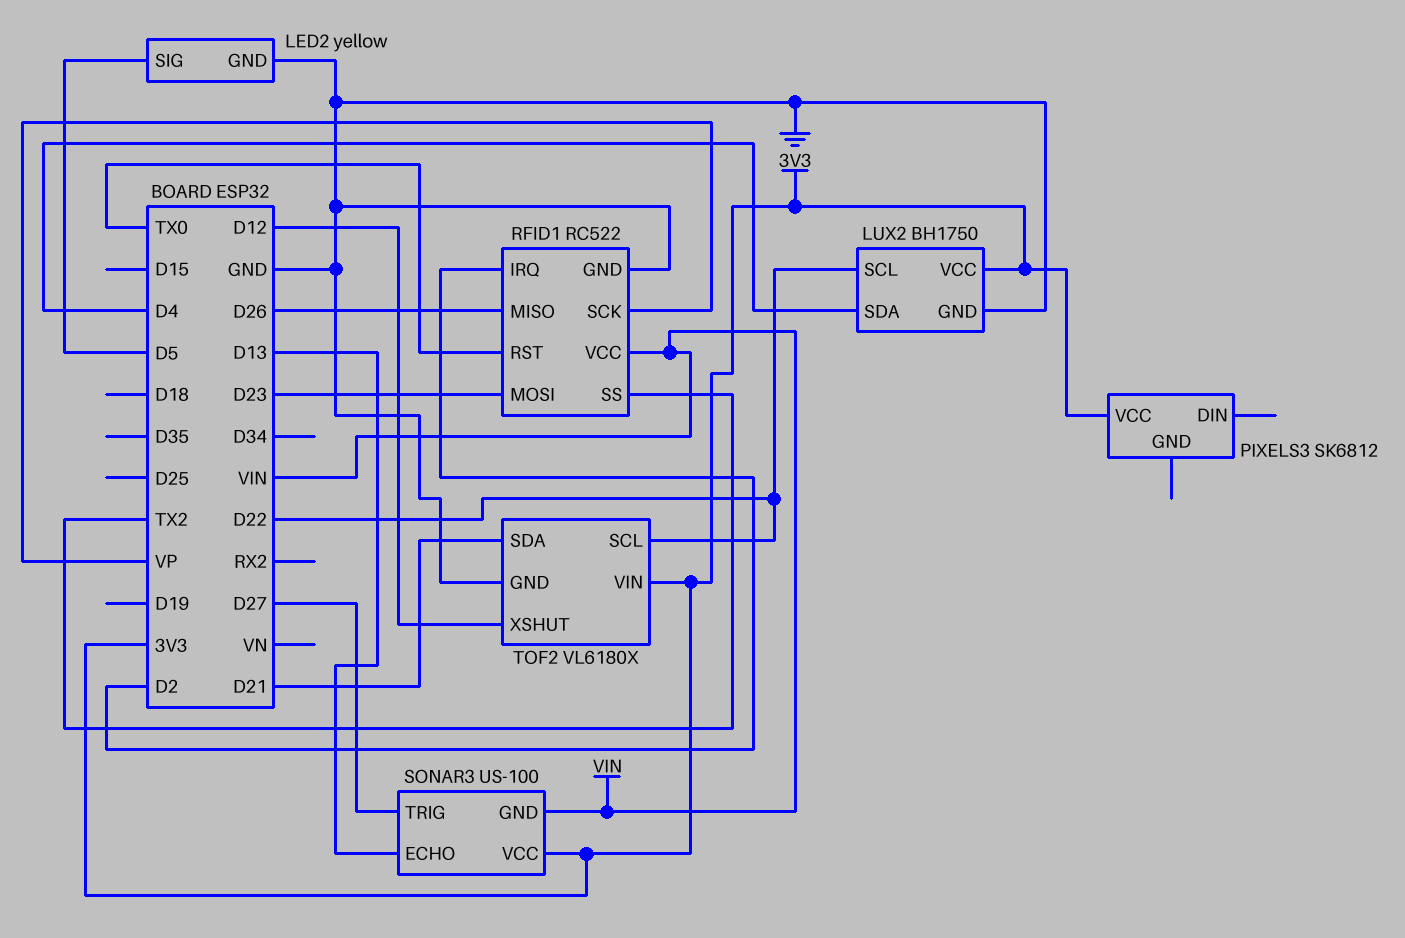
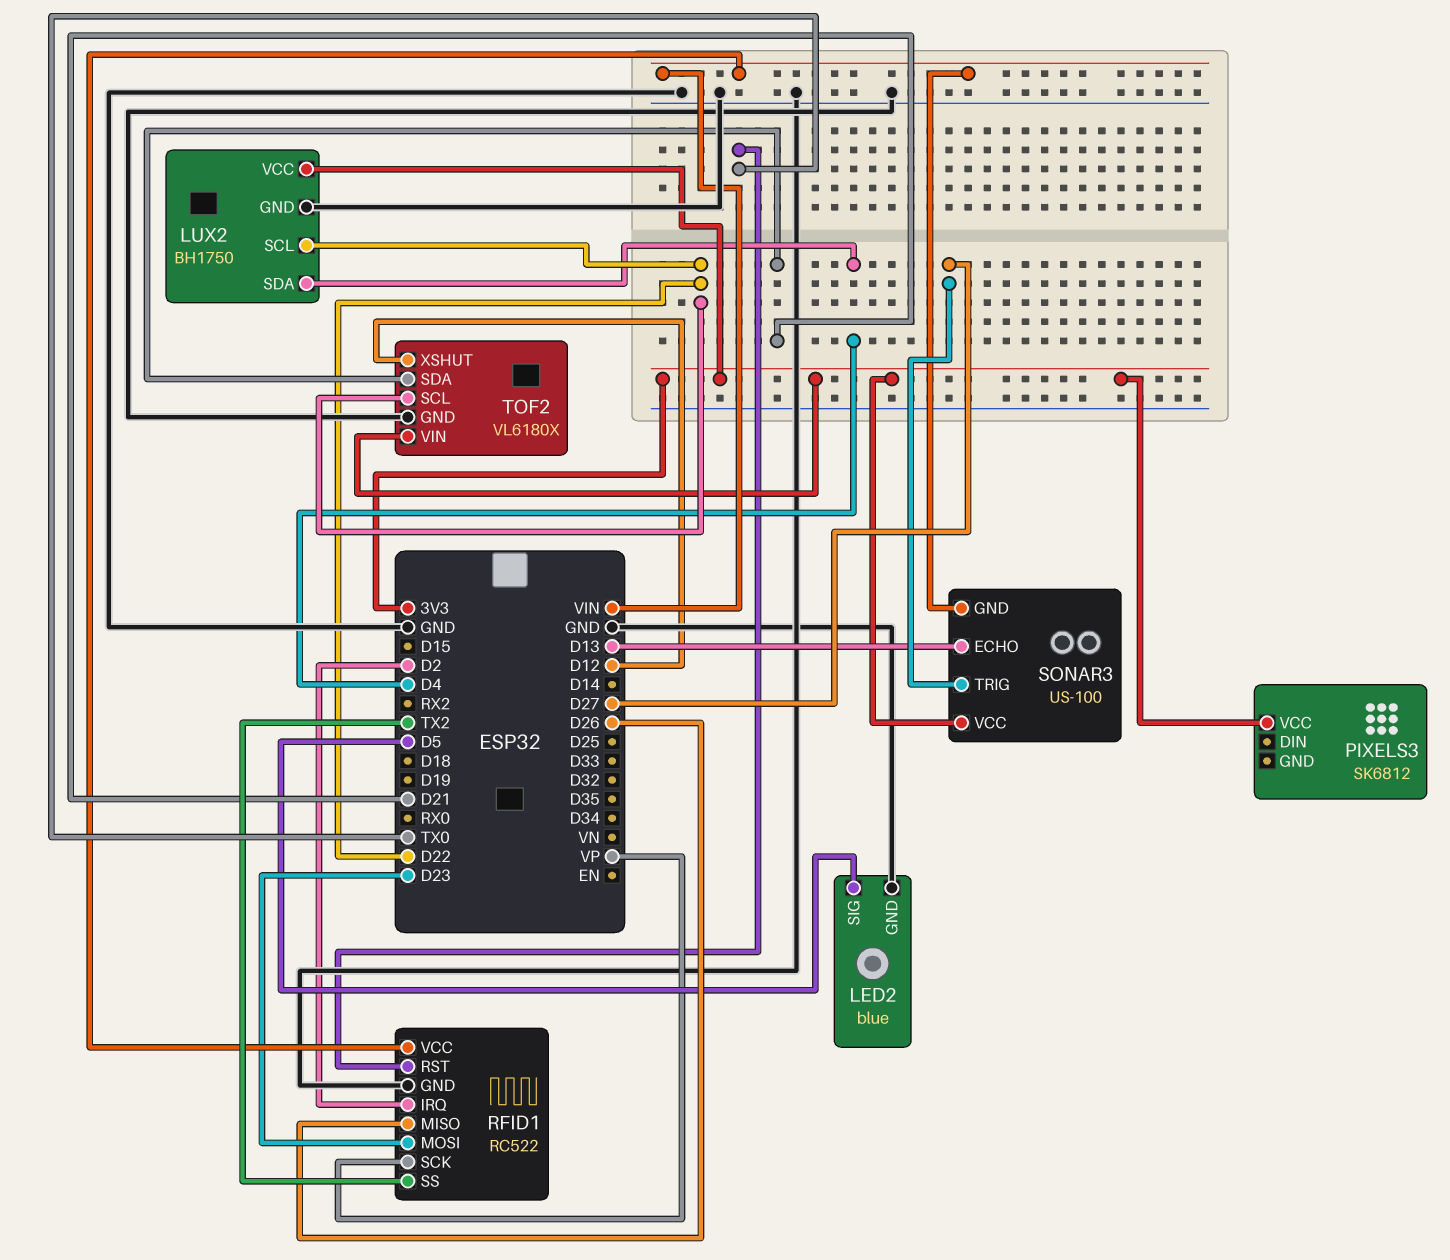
LED2: yellow -> blue

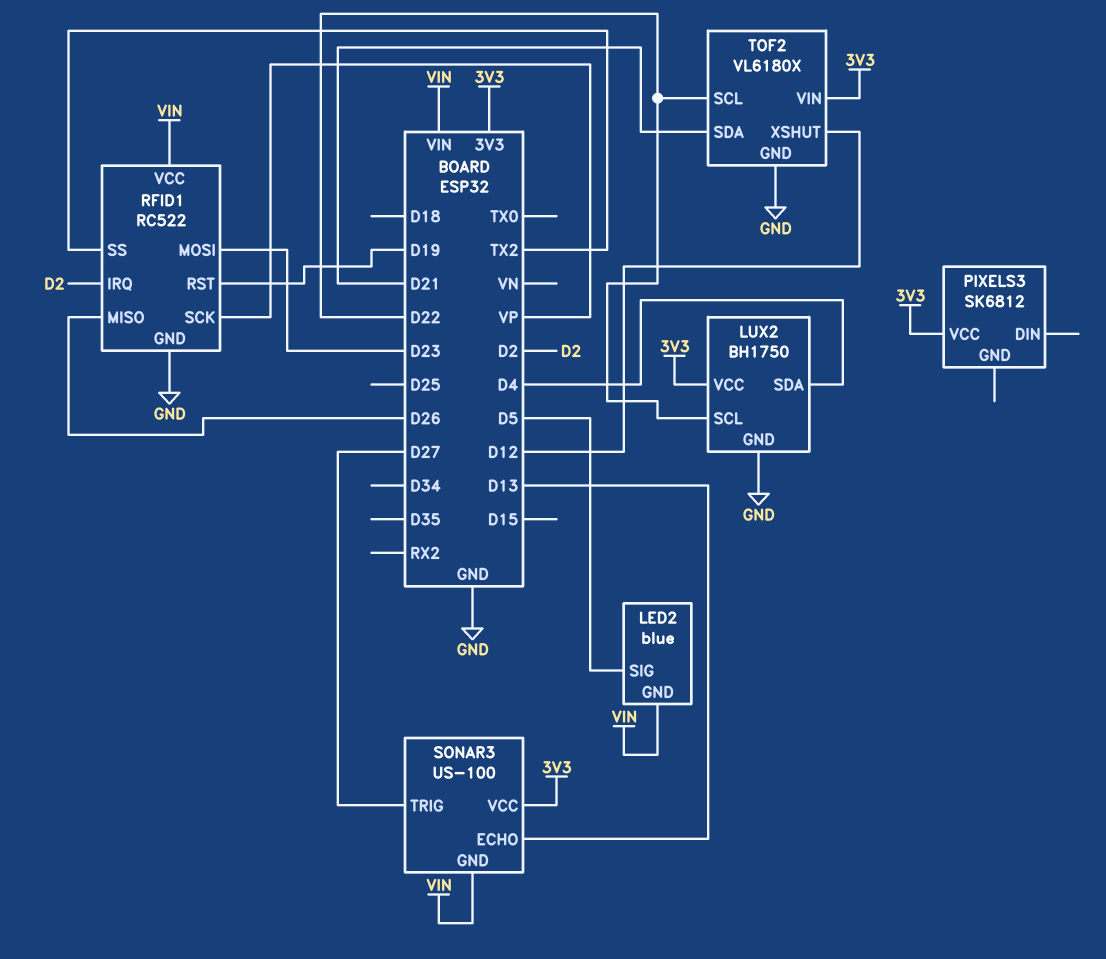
LED2 pin GND: GND -> VIN
RFID1 pin RST: TX0 -> D19

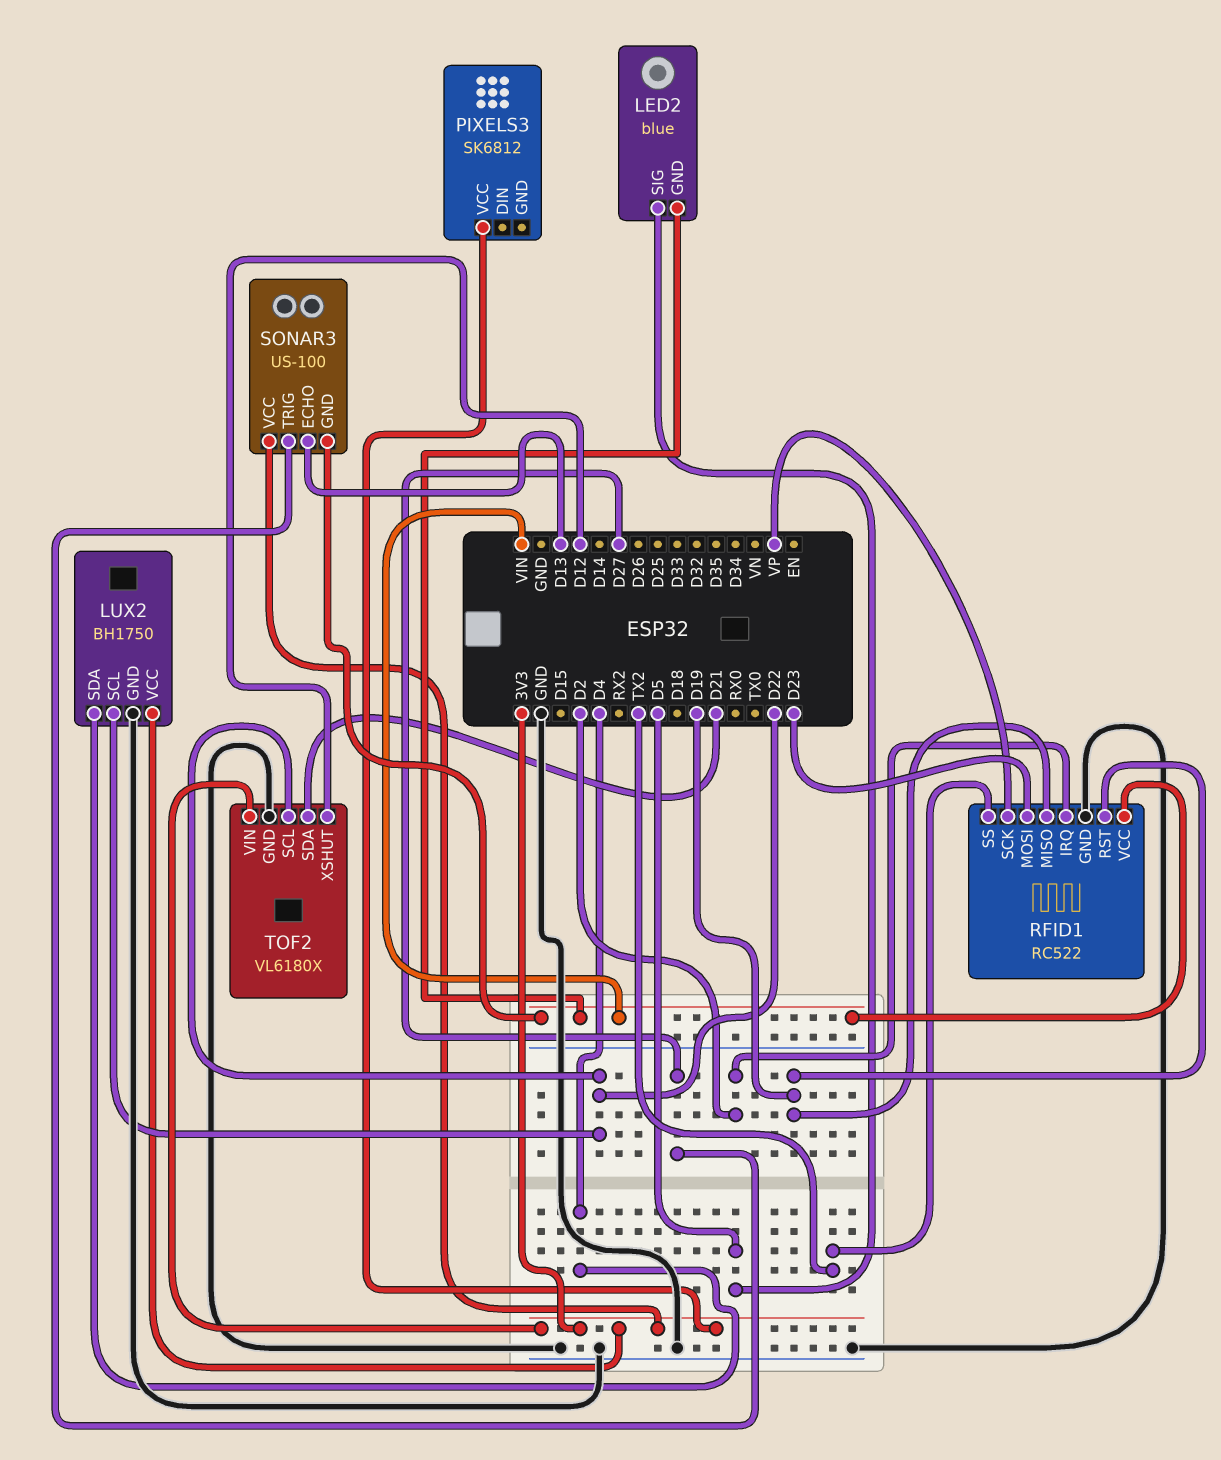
RFID1 pin MISO: D26 -> D19

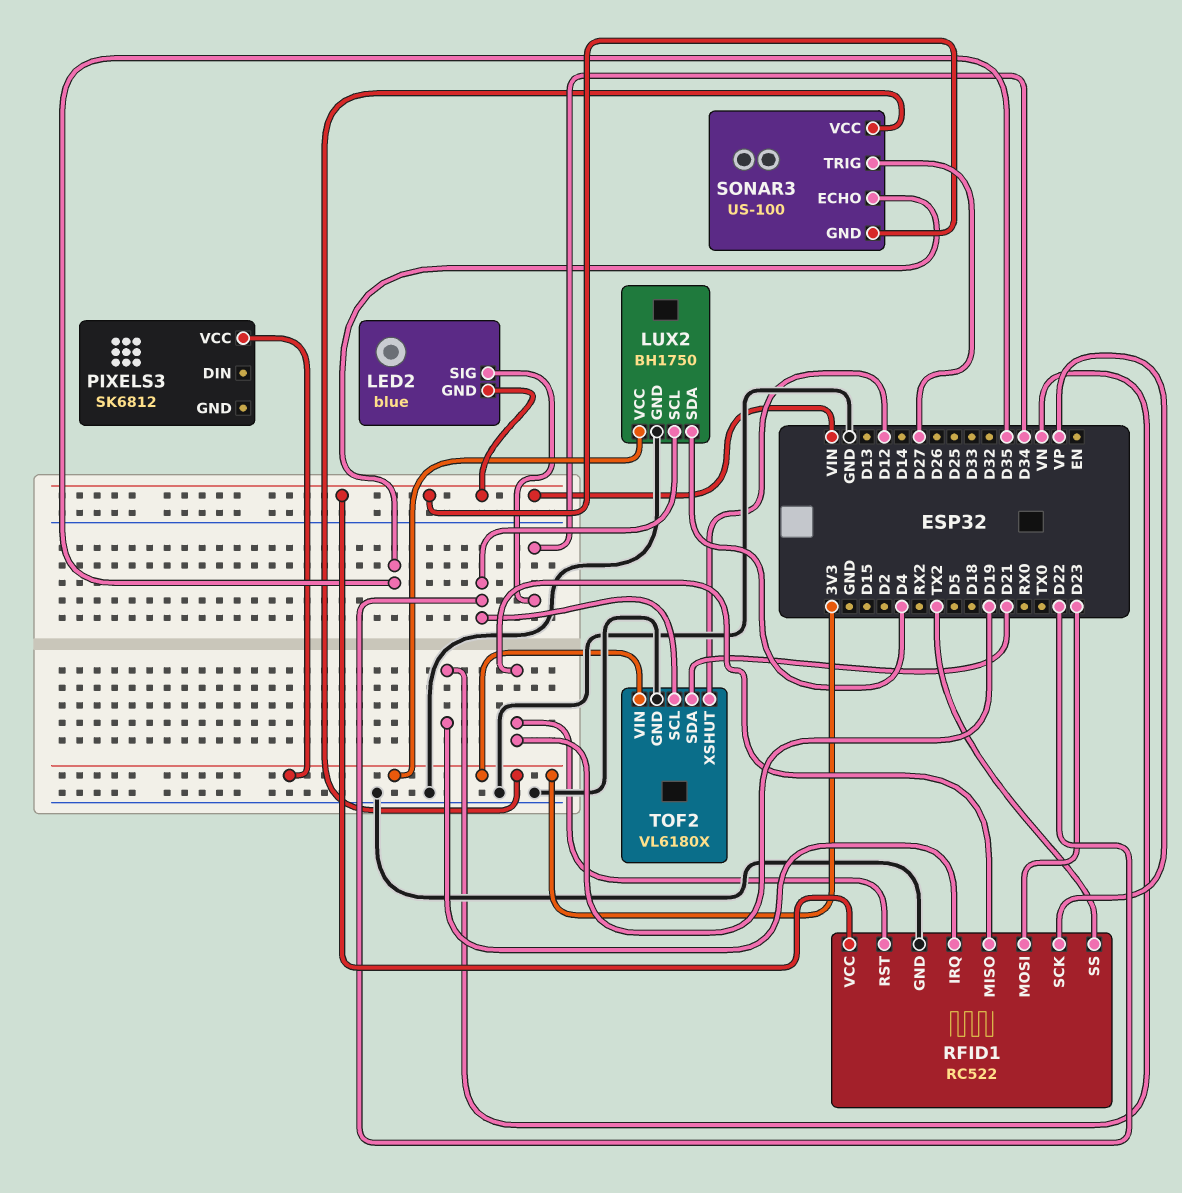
LED2 pin SIG: D5 -> D34
RFID1 pin IRQ: D2 -> VN
SONAR3 pin ECHO: D13 -> D35

